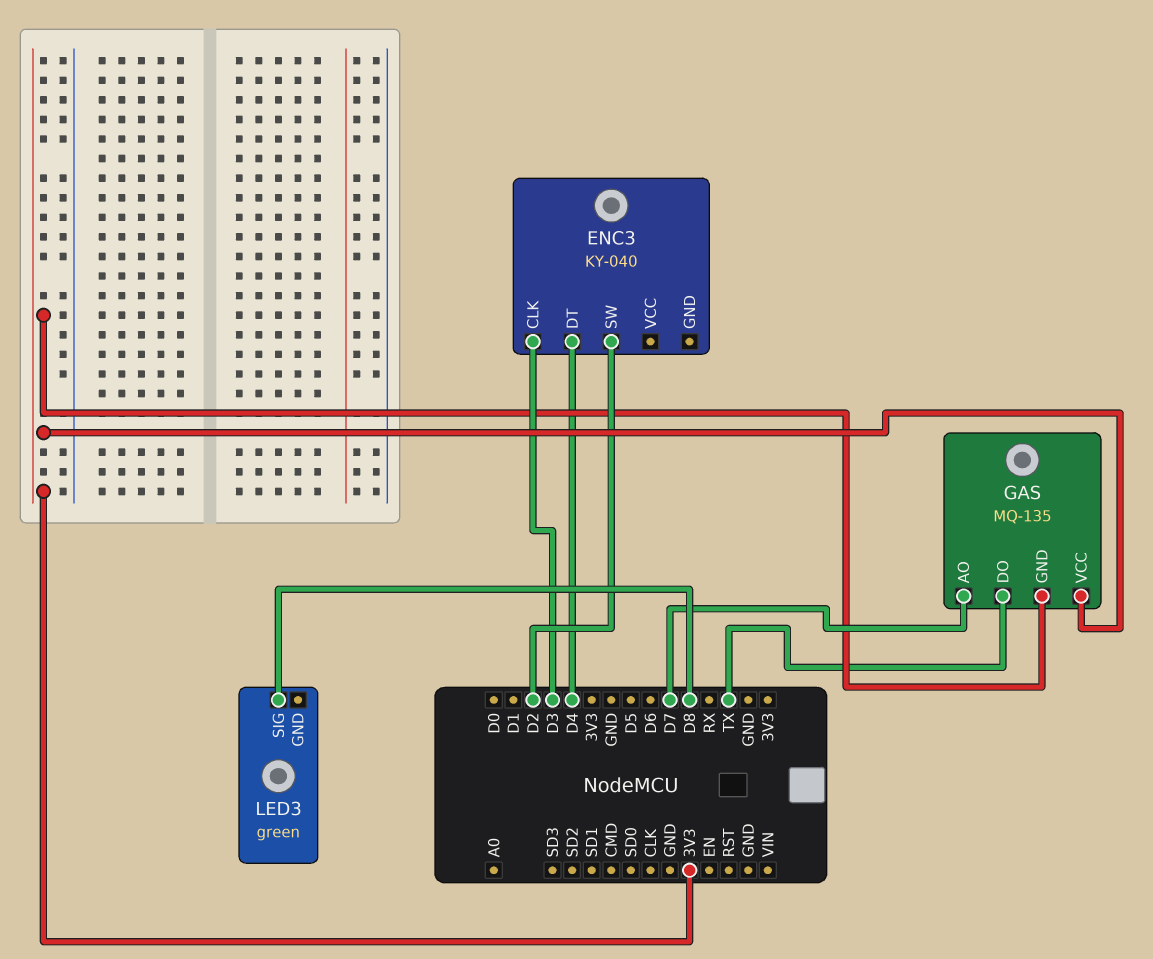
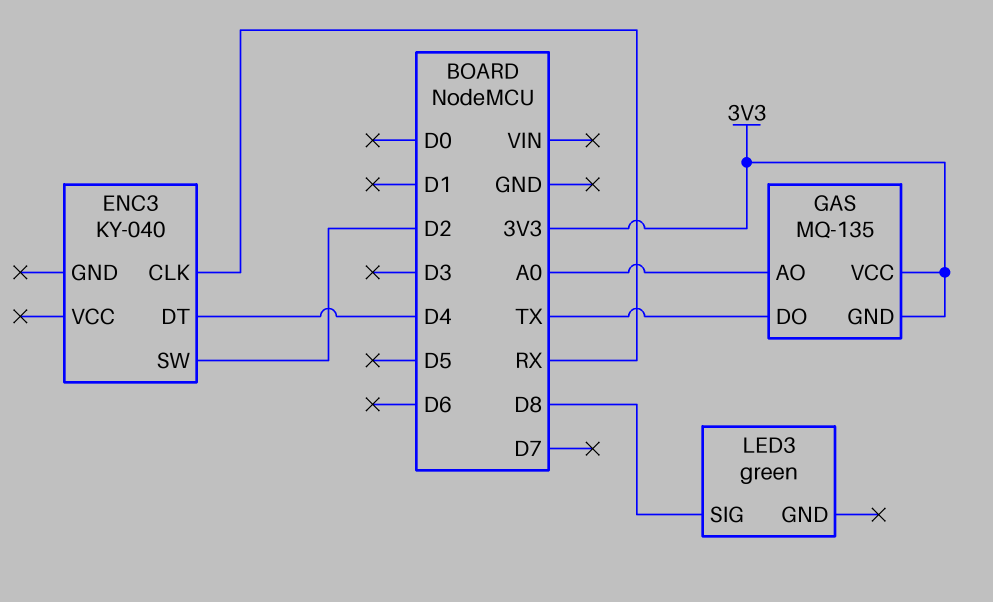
ENC3 pin CLK: D3 -> RX
GAS pin AO: D7 -> A0

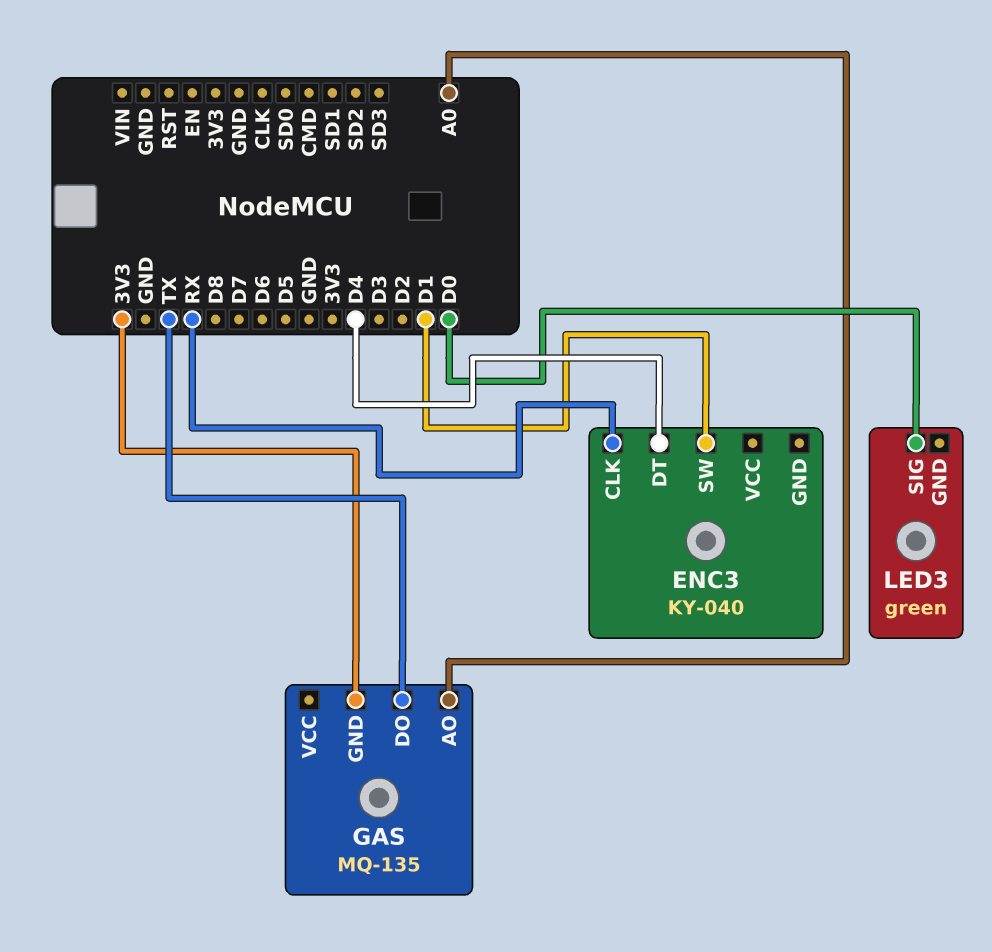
ENC3 pin SW: D2 -> D1
GAS pin VCC: 3V3 -> none
LED3 pin SIG: D8 -> D0

